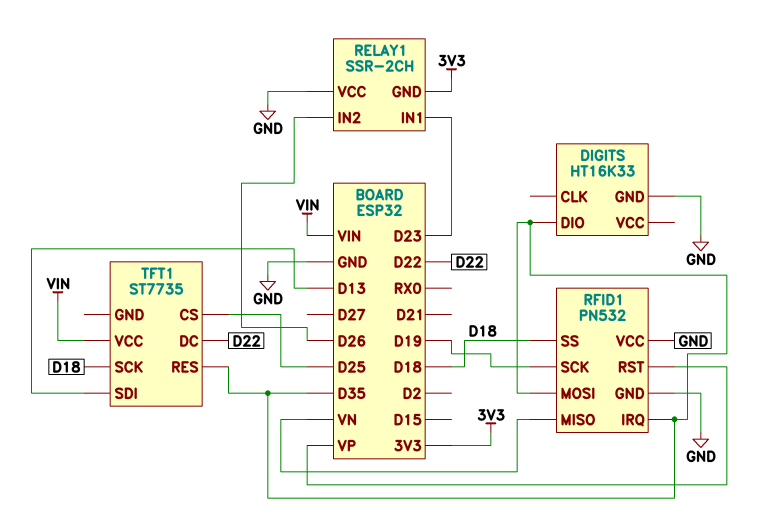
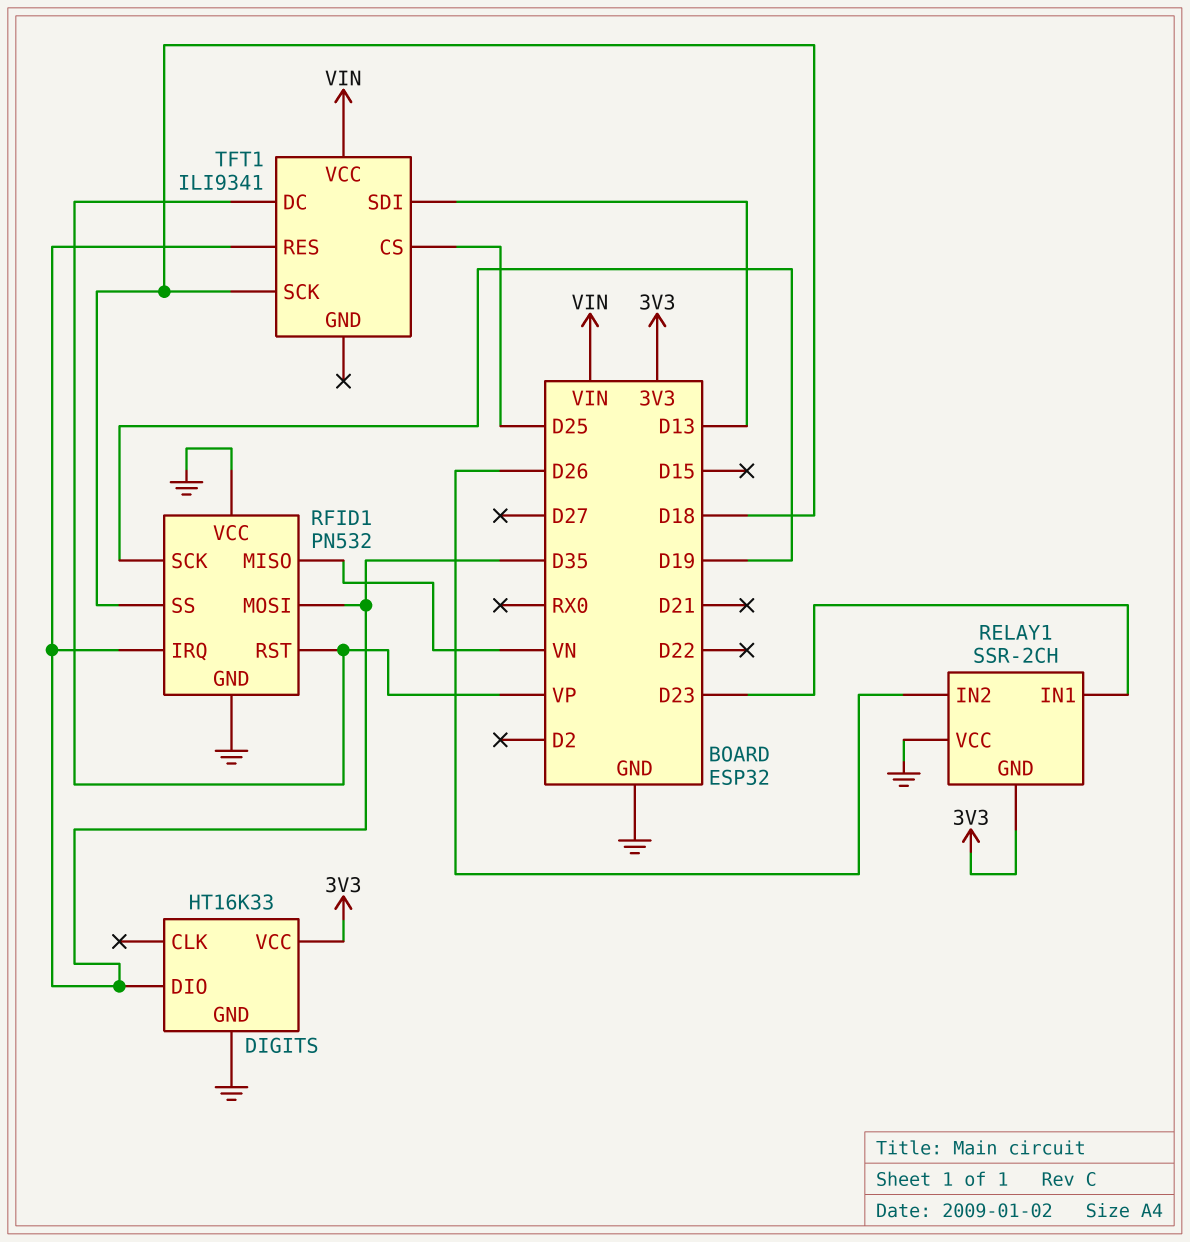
DIGITS pin VCC: none -> 3V3
TFT1: ST7735 -> ILI9341
TFT1 pin DC: D22 -> VP

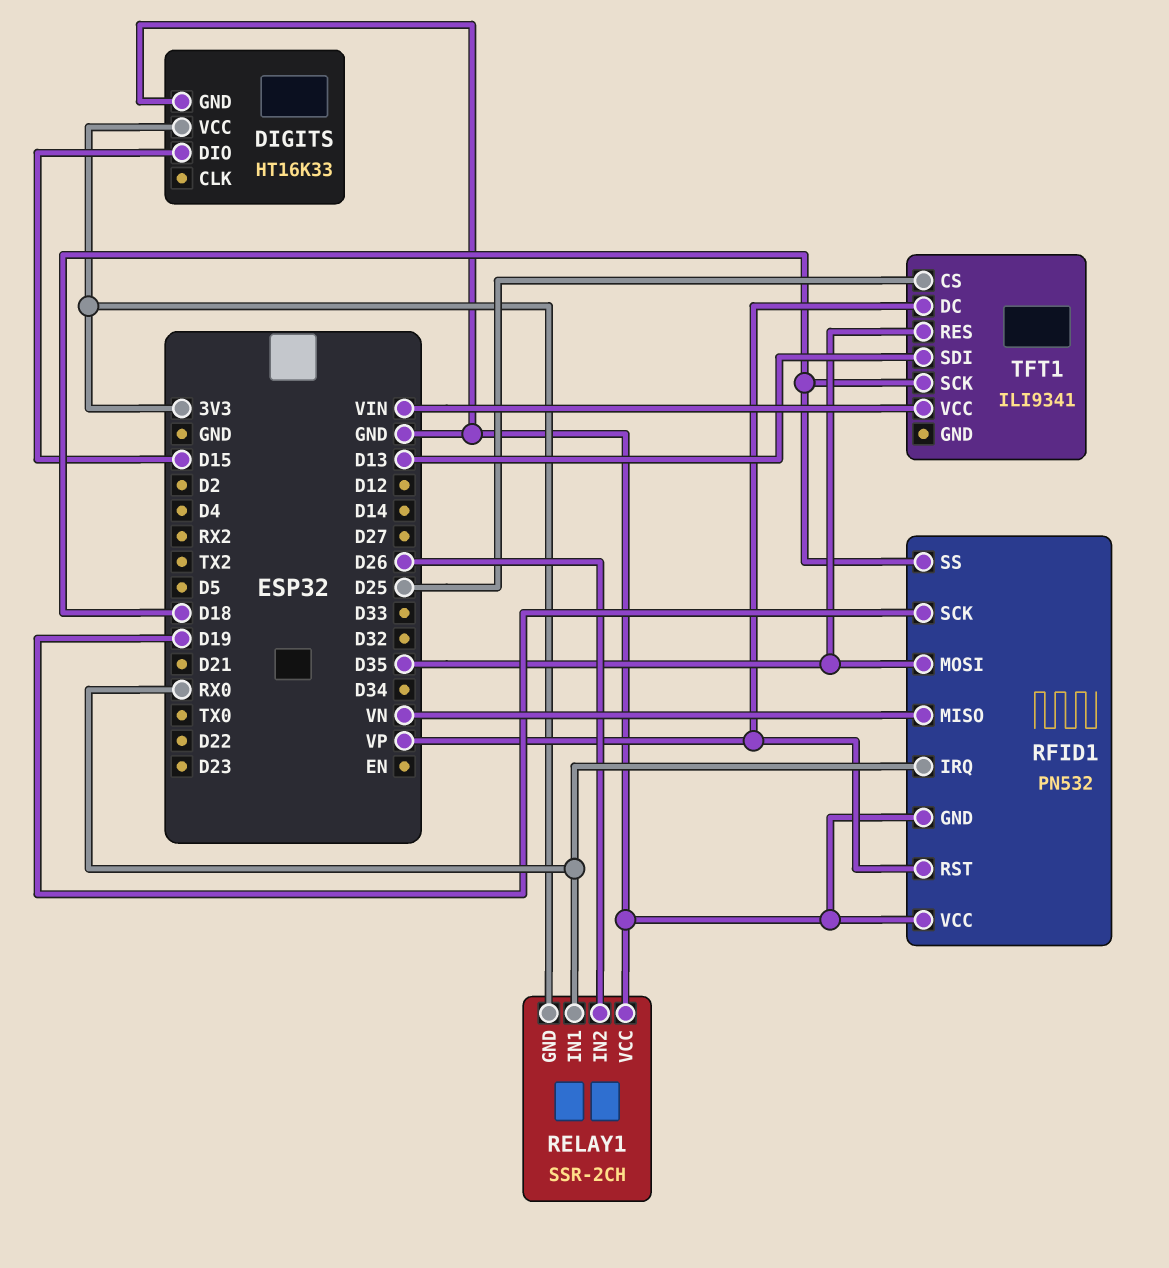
DIGITS pin DIO: D35 -> D15
RELAY1 pin IN1: D23 -> RX0
RFID1 pin IRQ: D35 -> RX0

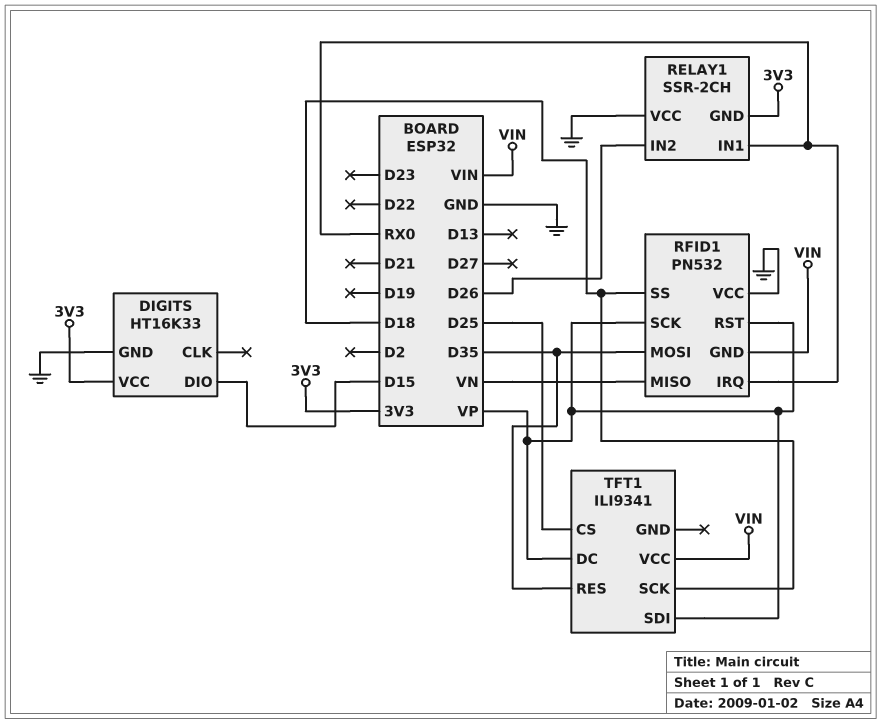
RFID1 pin GND: GND -> VIN
RFID1 pin SCK: D19 -> VP
TFT1 pin SDI: D13 -> VP

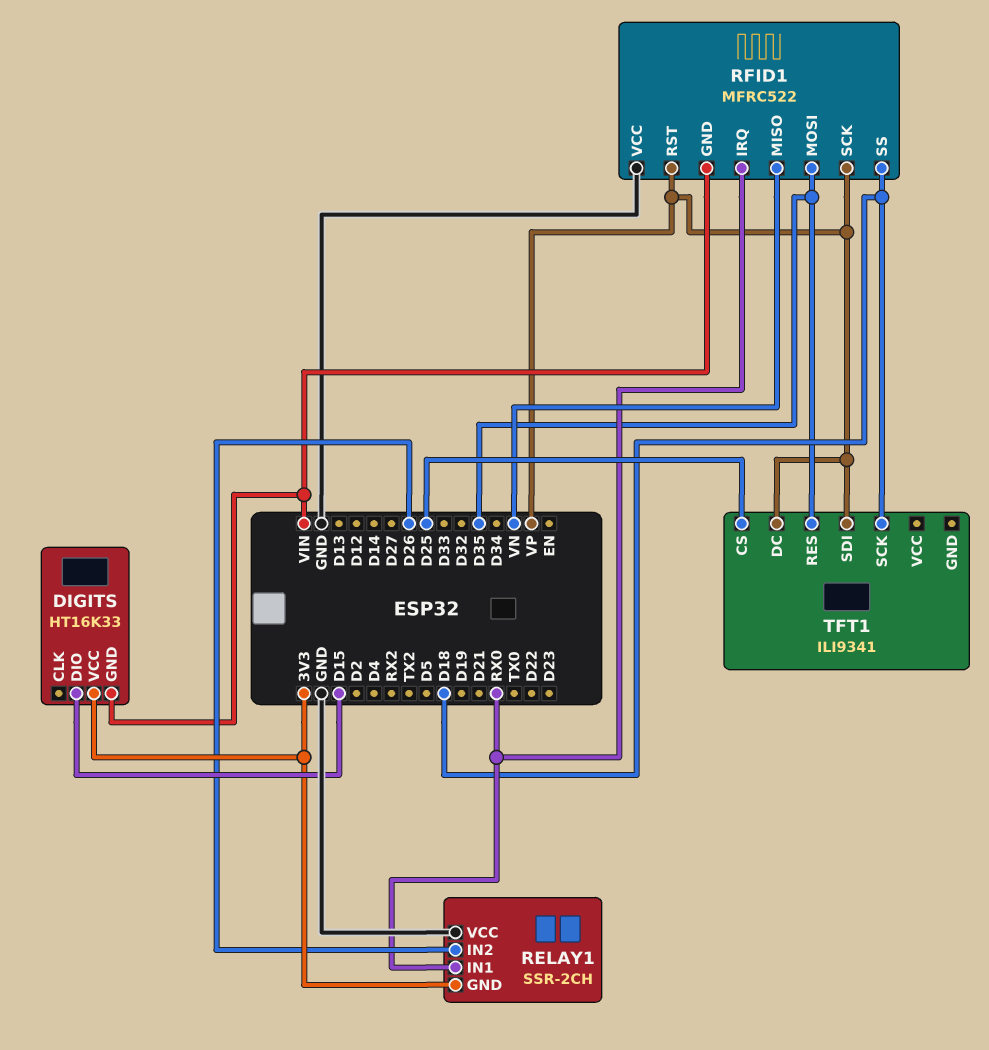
DIGITS pin GND: GND -> VIN
RFID1: PN532 -> MFRC522
TFT1 pin VCC: VIN -> none

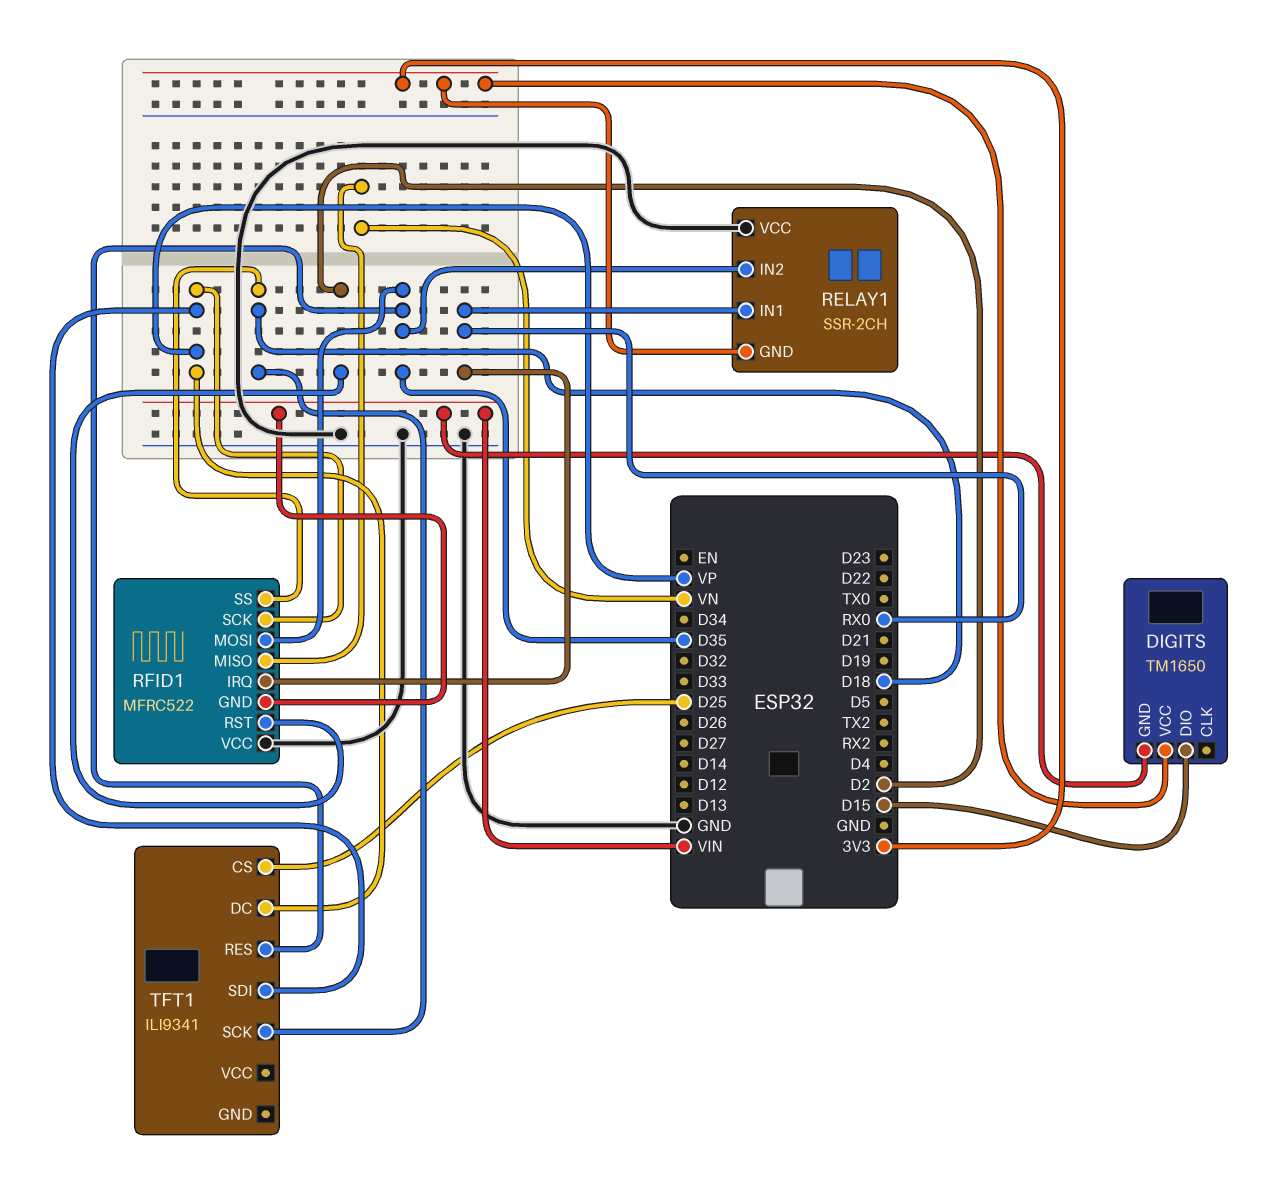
DIGITS: HT16K33 -> TM1650
RELAY1 pin IN2: D26 -> D35
RFID1 pin RST: VP -> D2

